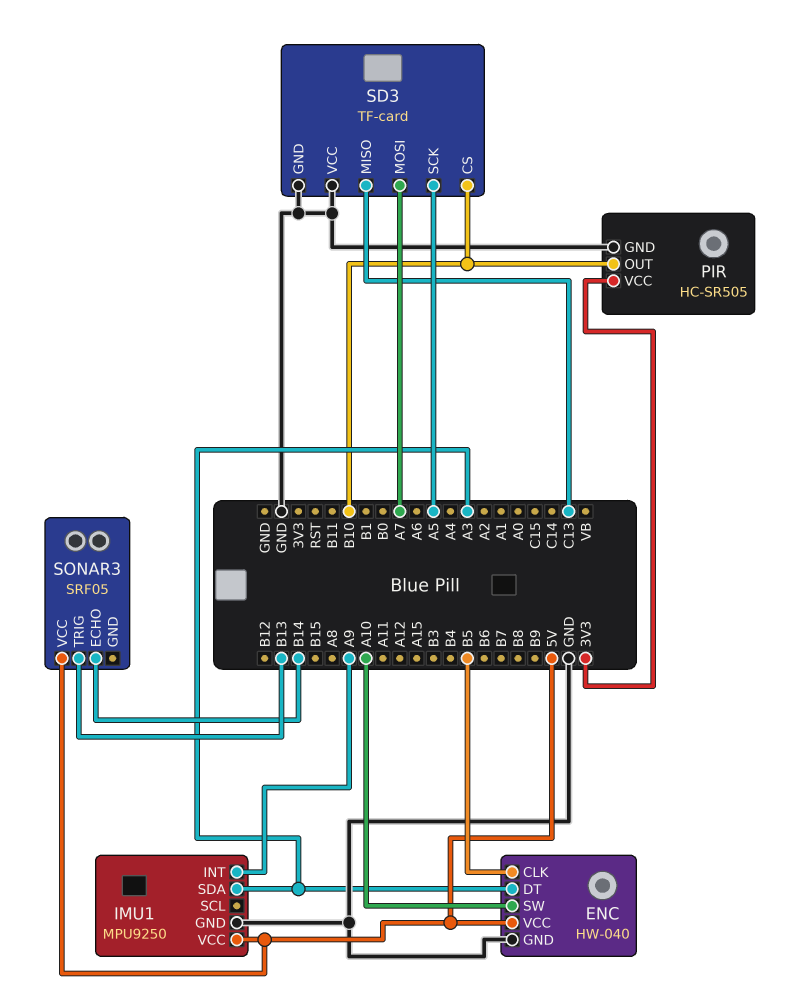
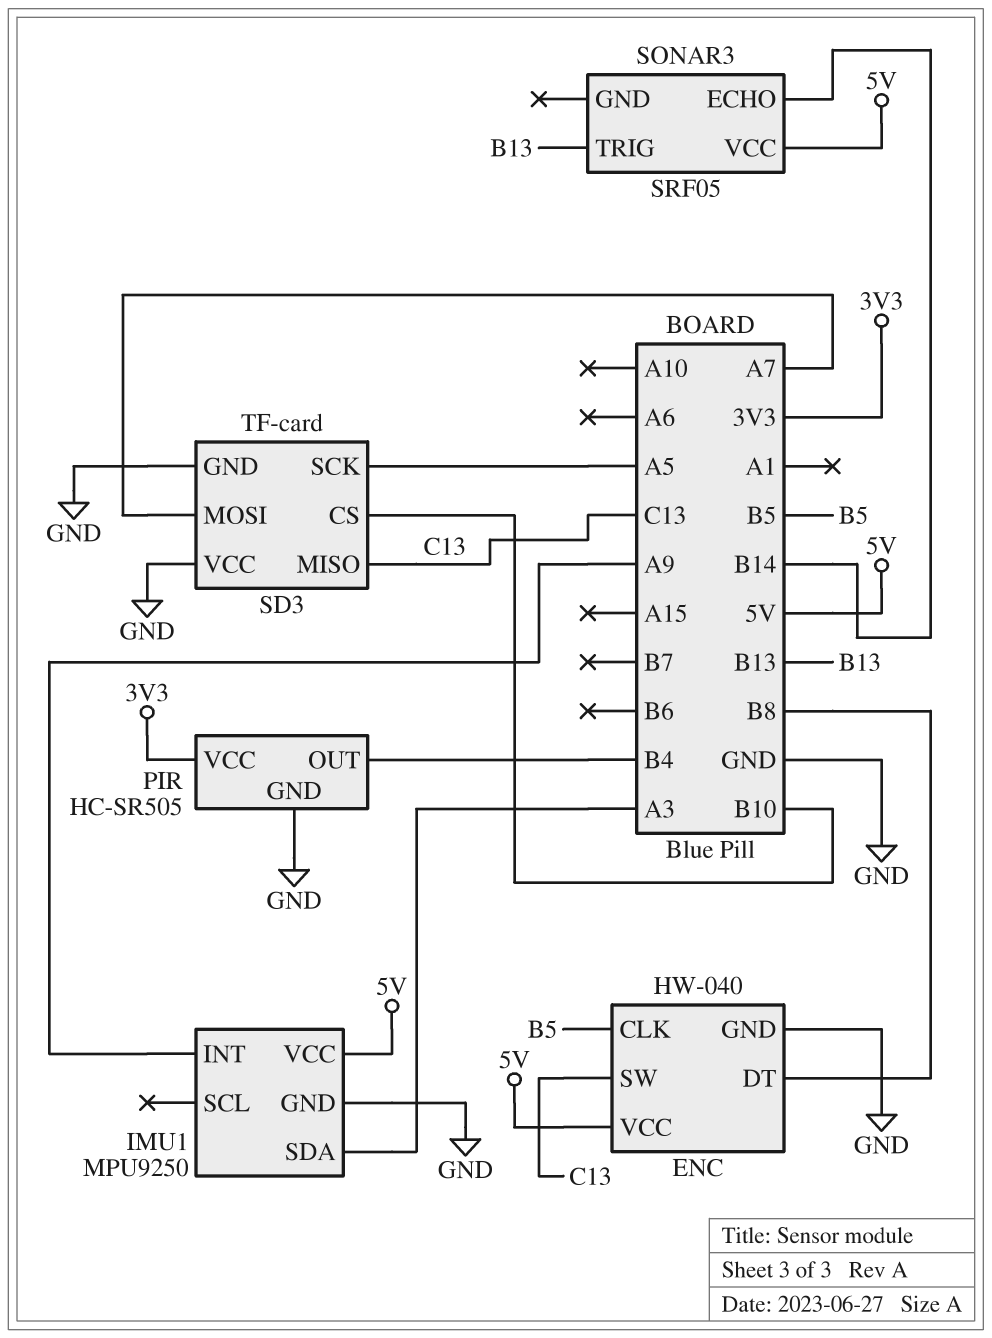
ENC pin DT: A3 -> B8
ENC pin SW: A10 -> C13
PIR pin OUT: B10 -> B4

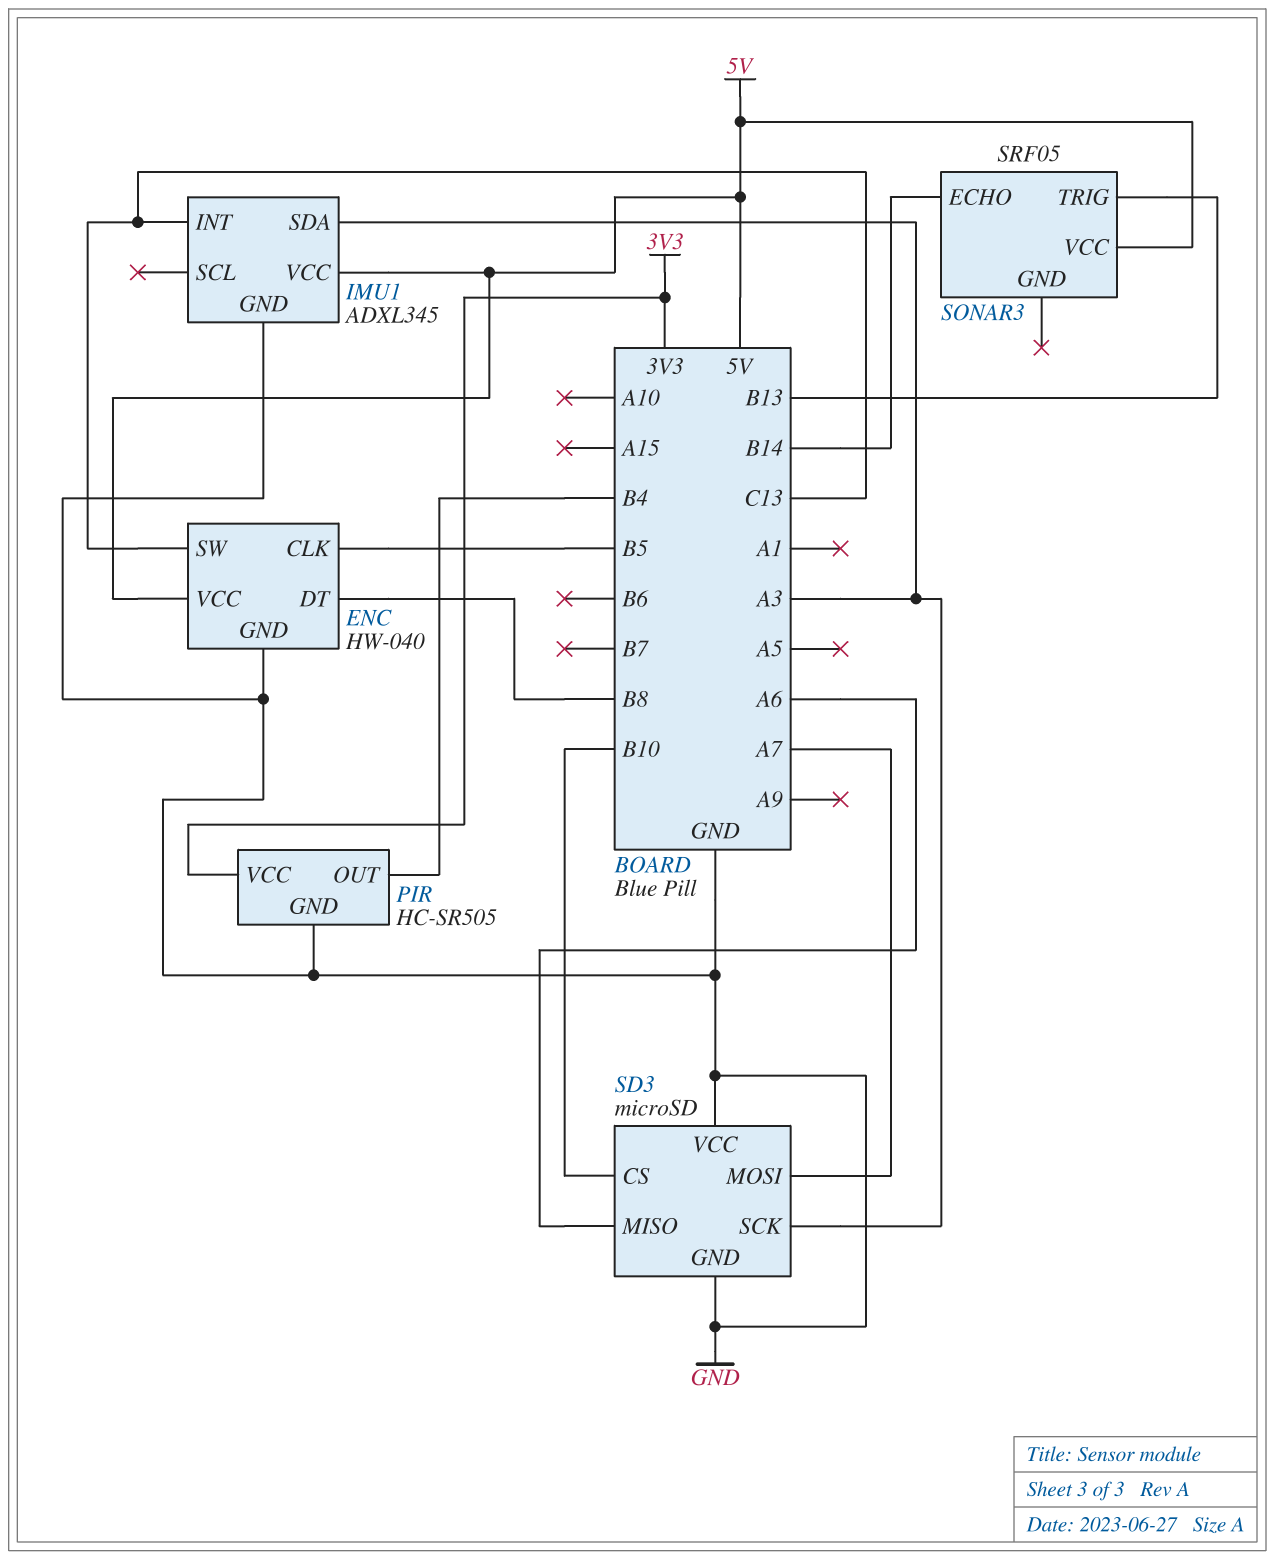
IMU1: MPU9250 -> ADXL345
IMU1 pin INT: A9 -> C13
SD3: TF-card -> microSD
SD3 pin MISO: C13 -> A6
SD3 pin SCK: A5 -> A3

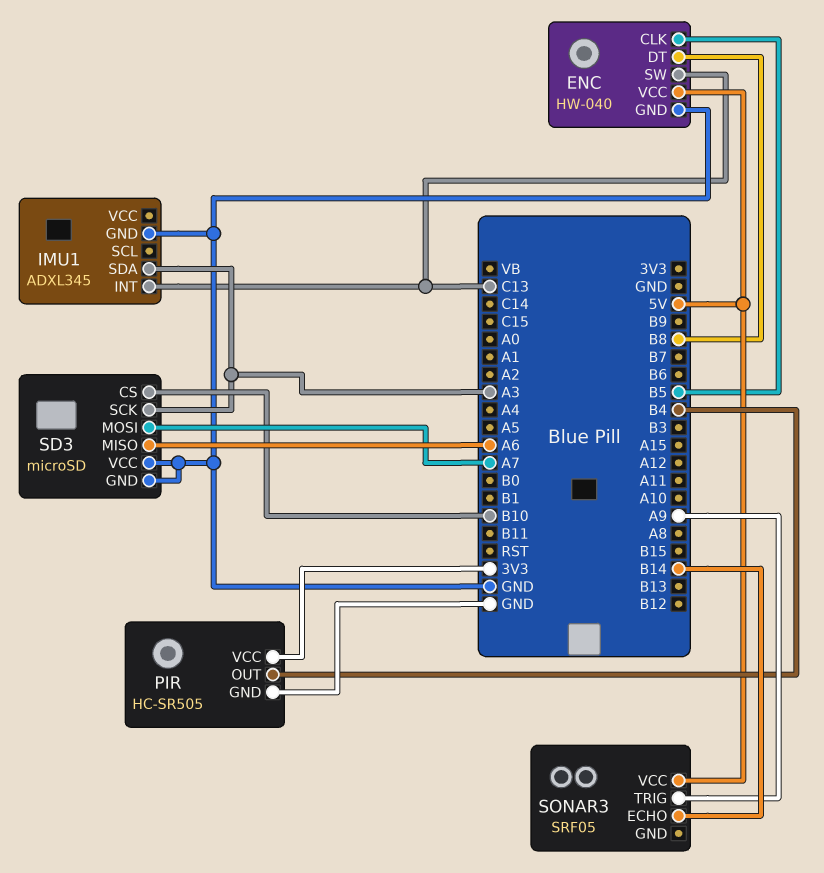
IMU1 pin VCC: 5V -> none
SONAR3 pin TRIG: B13 -> A9

